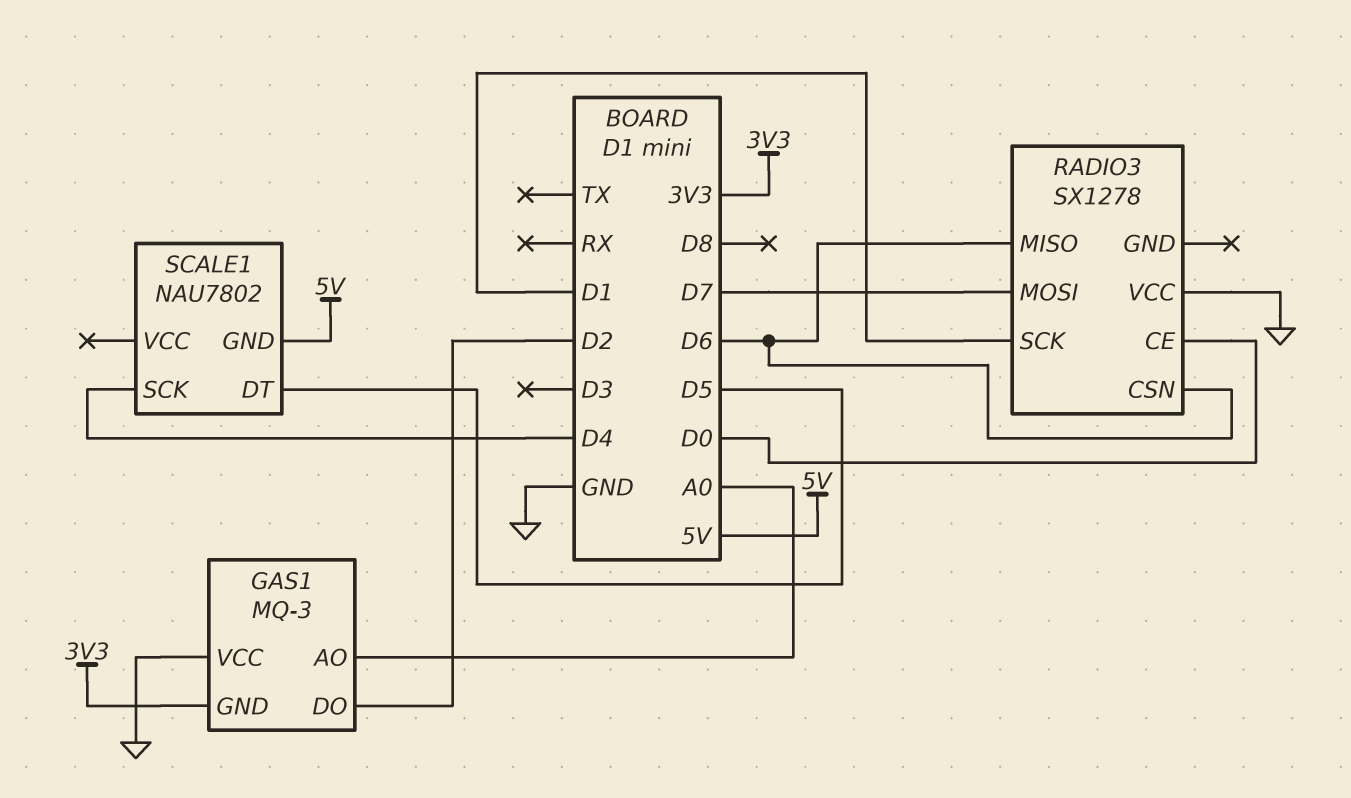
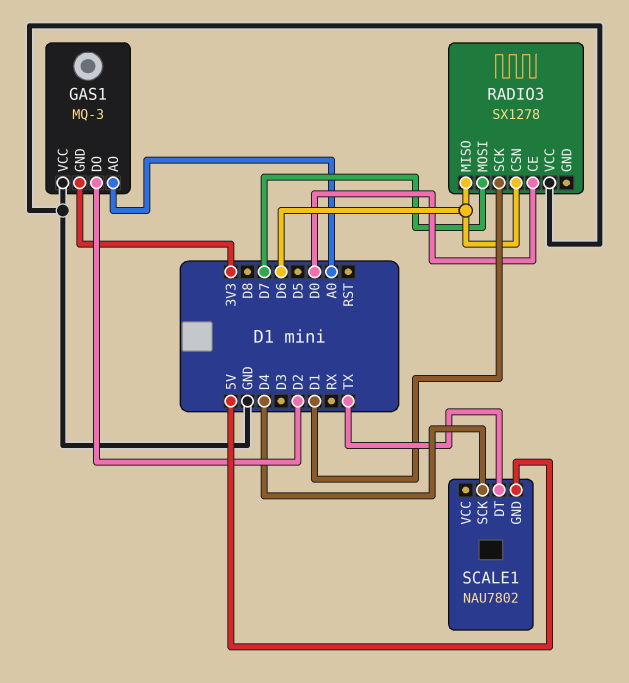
SCALE1 pin DT: D5 -> TX

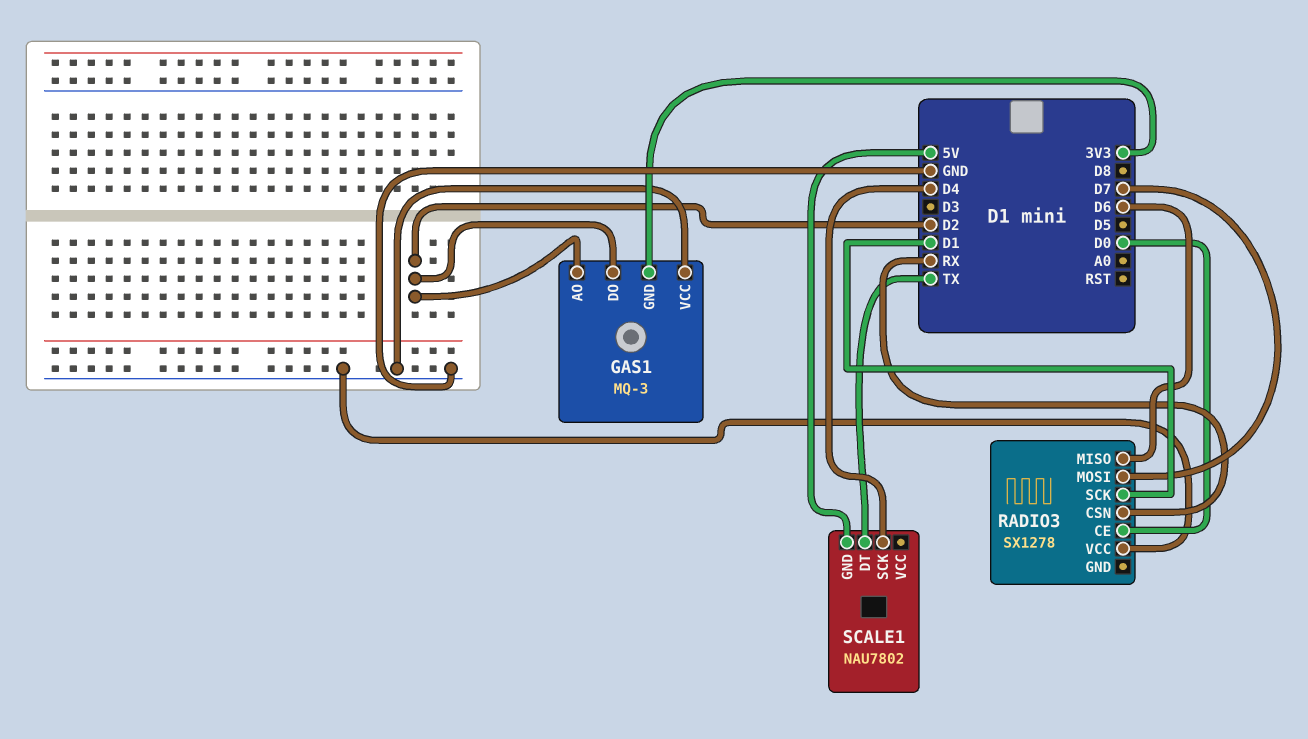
GAS1 pin AO: A0 -> D2
RADIO3 pin CSN: D6 -> RX

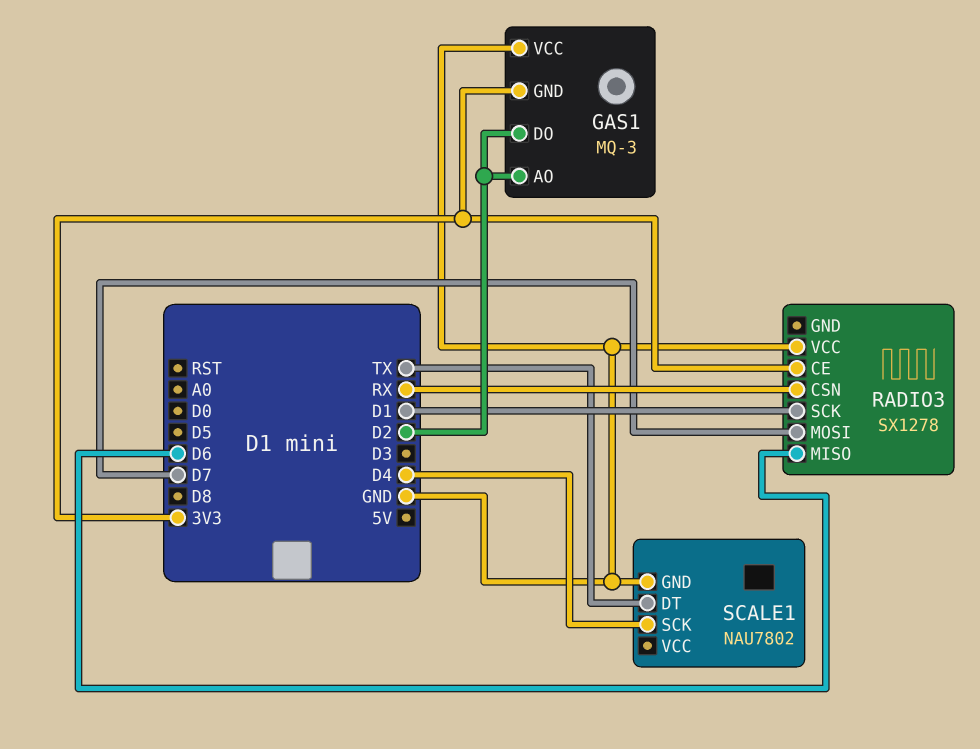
RADIO3 pin CE: D0 -> 3V3
SCALE1 pin GND: 5V -> GND

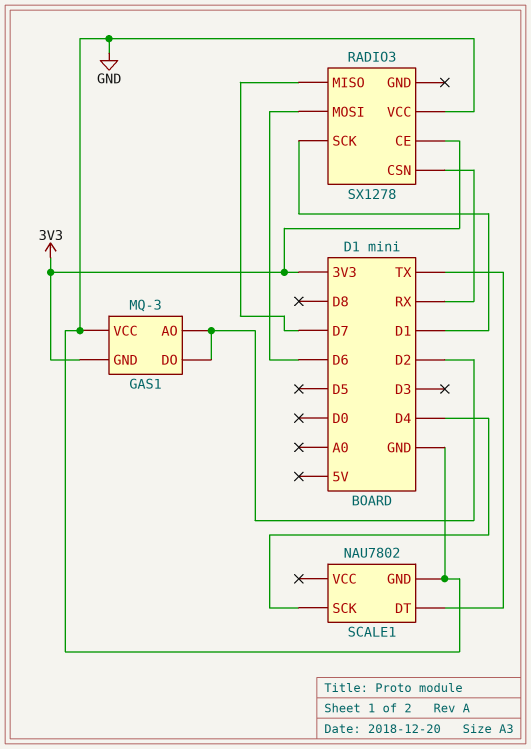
RADIO3 pin MISO: D6 -> D7
RADIO3 pin MOSI: D7 -> D6

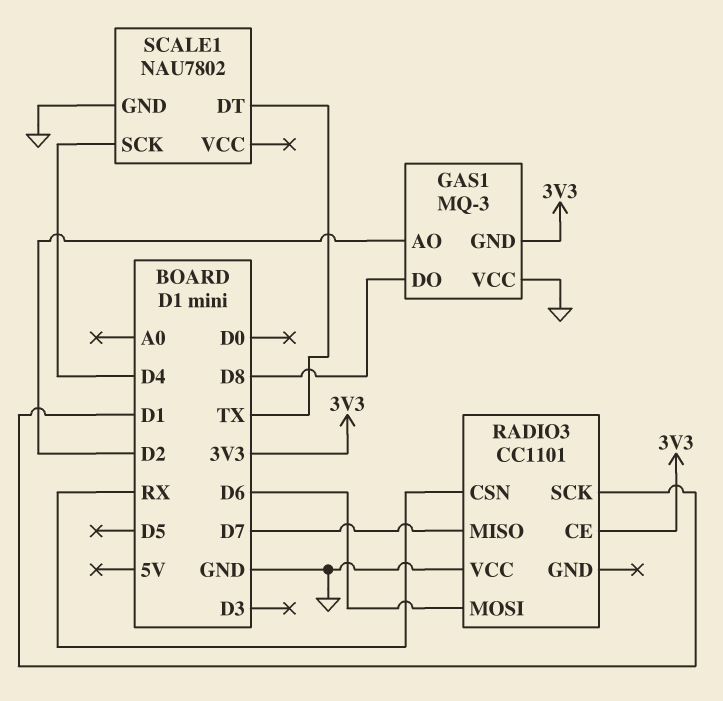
GAS1 pin DO: D2 -> D8
RADIO3: SX1278 -> CC1101

